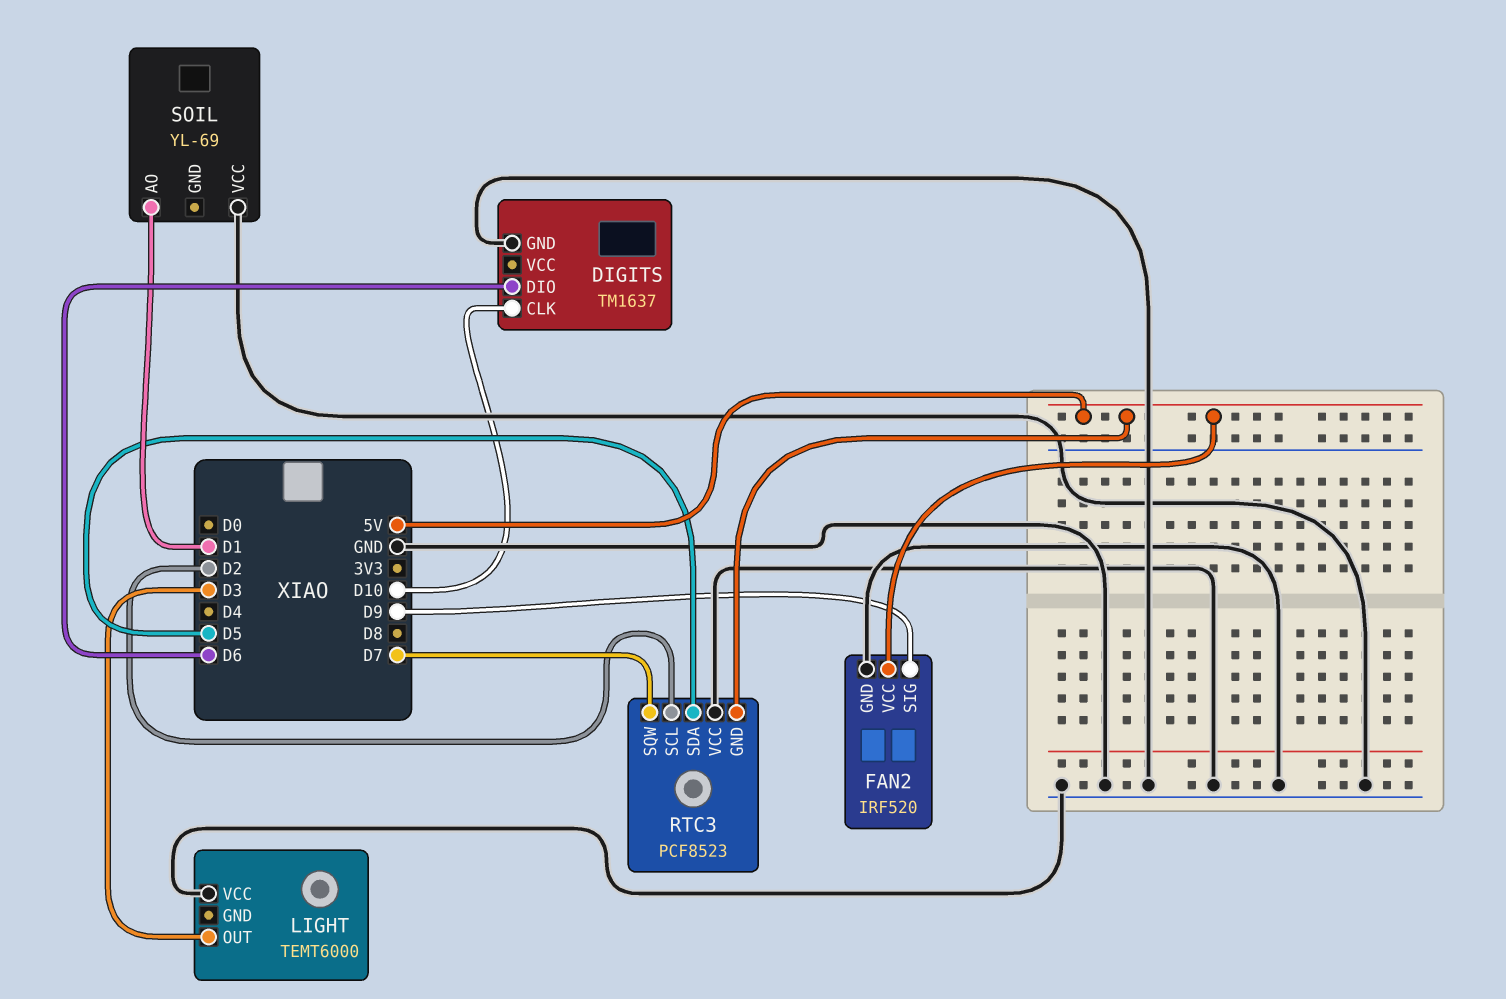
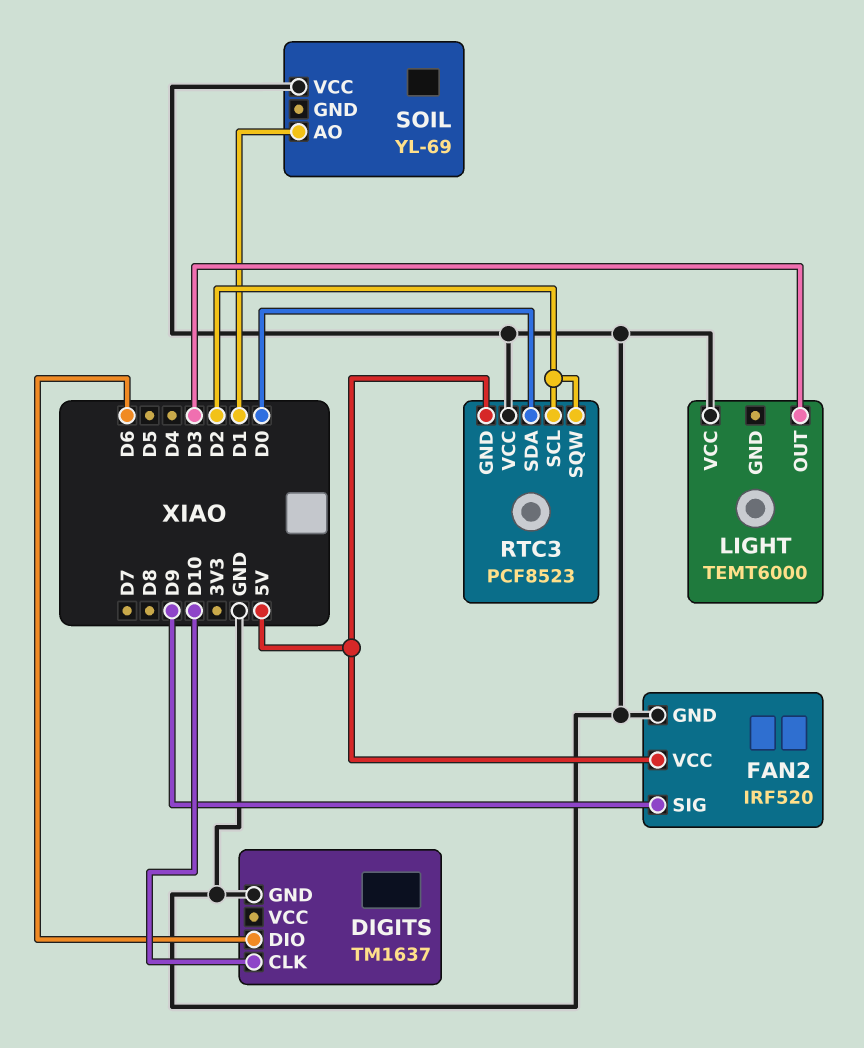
RTC3 pin SDA: D5 -> D0
RTC3 pin SQW: D7 -> D2

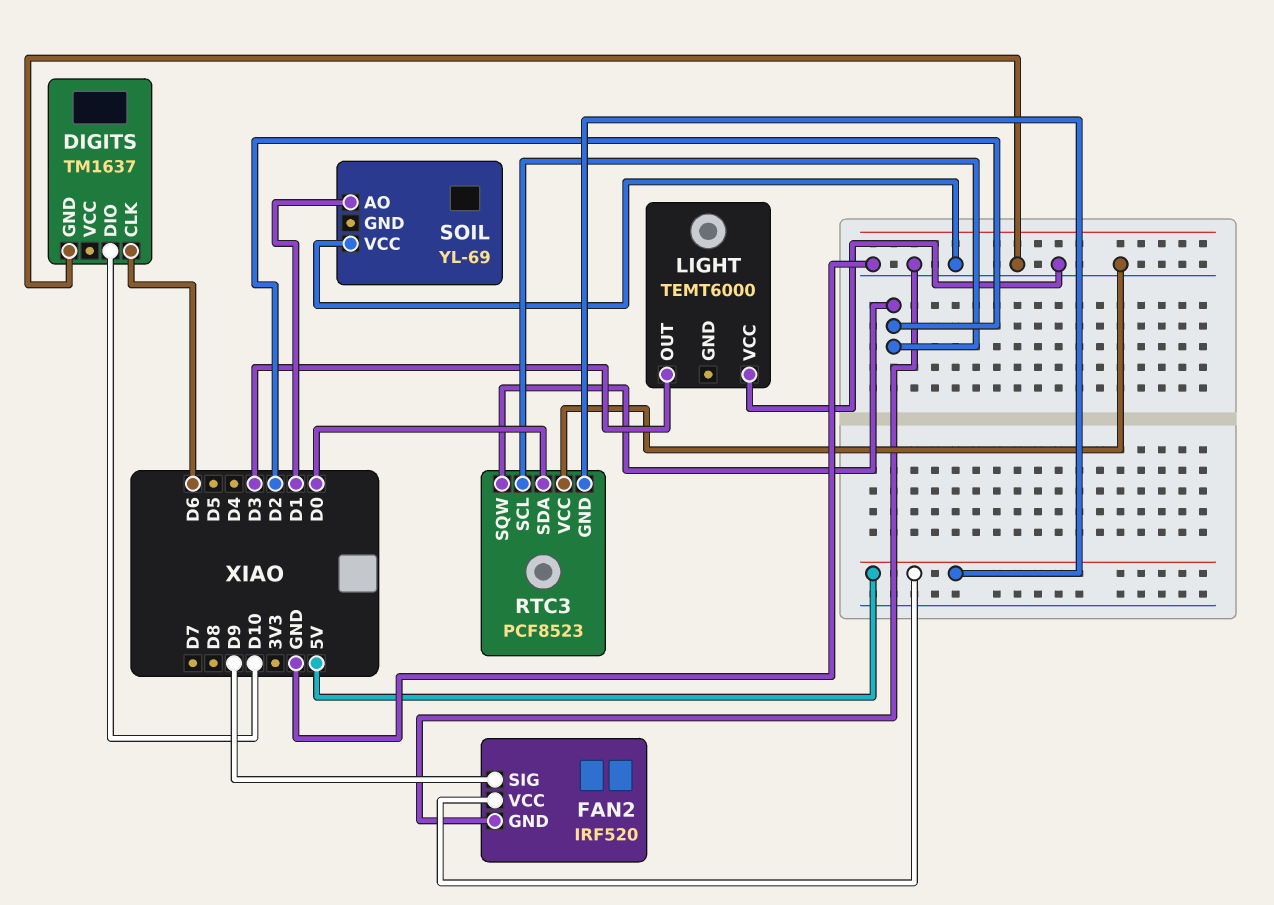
DIGITS pin CLK: D10 -> D6
DIGITS pin DIO: D6 -> D10

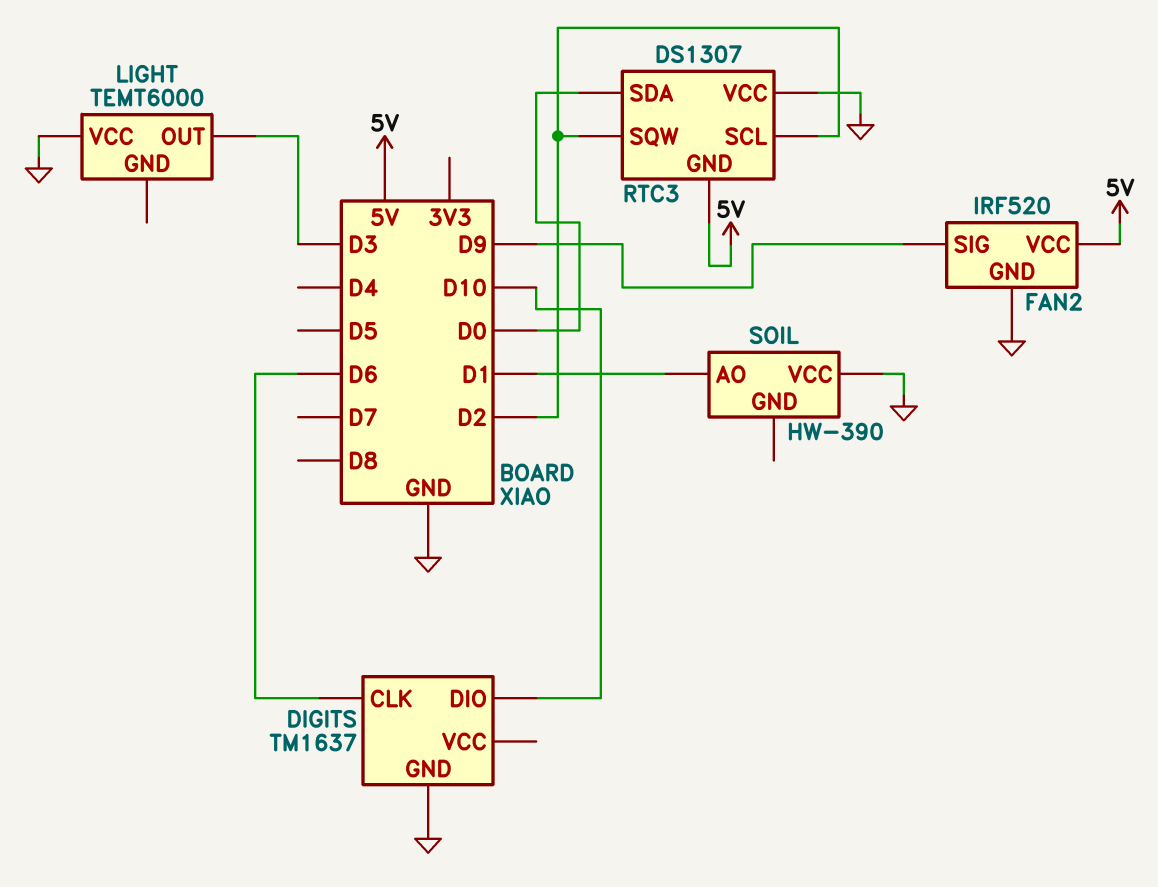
RTC3: PCF8523 -> DS1307
SOIL: YL-69 -> HW-390

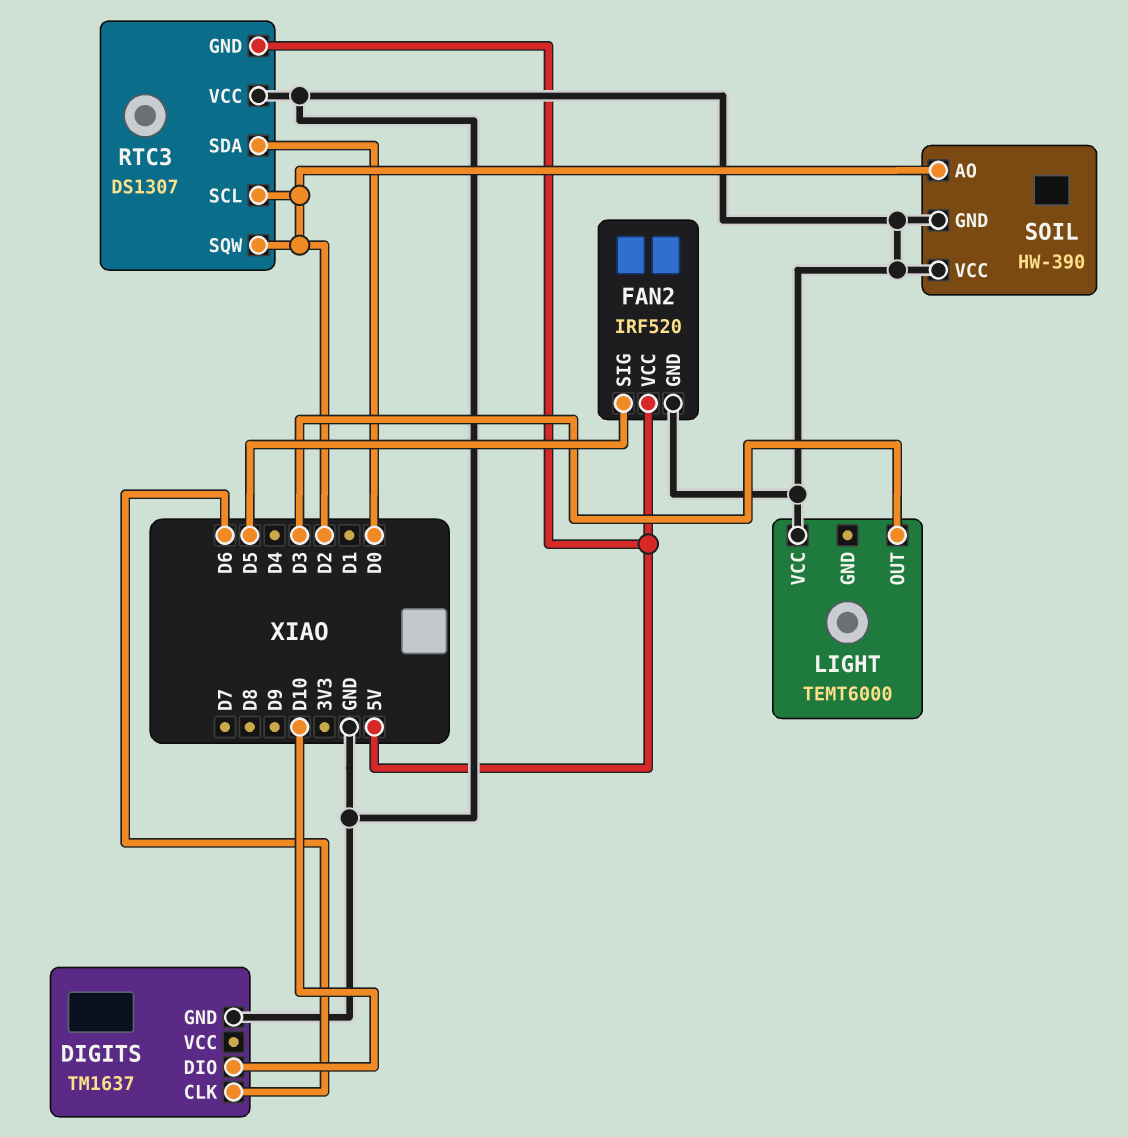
FAN2 pin SIG: D9 -> D5
SOIL pin AO: D1 -> D2
SOIL pin GND: none -> GND

